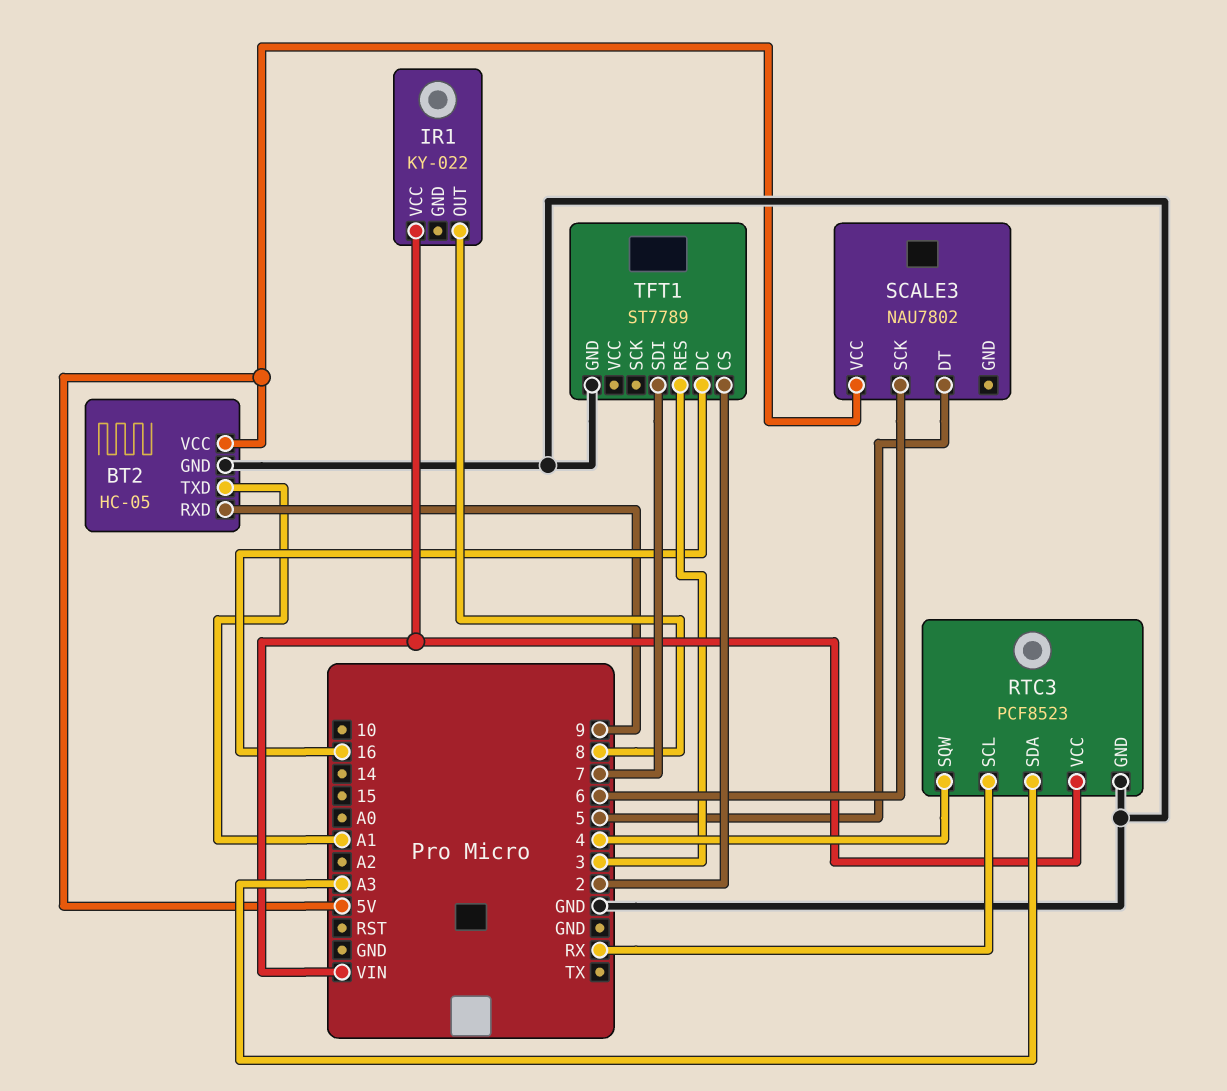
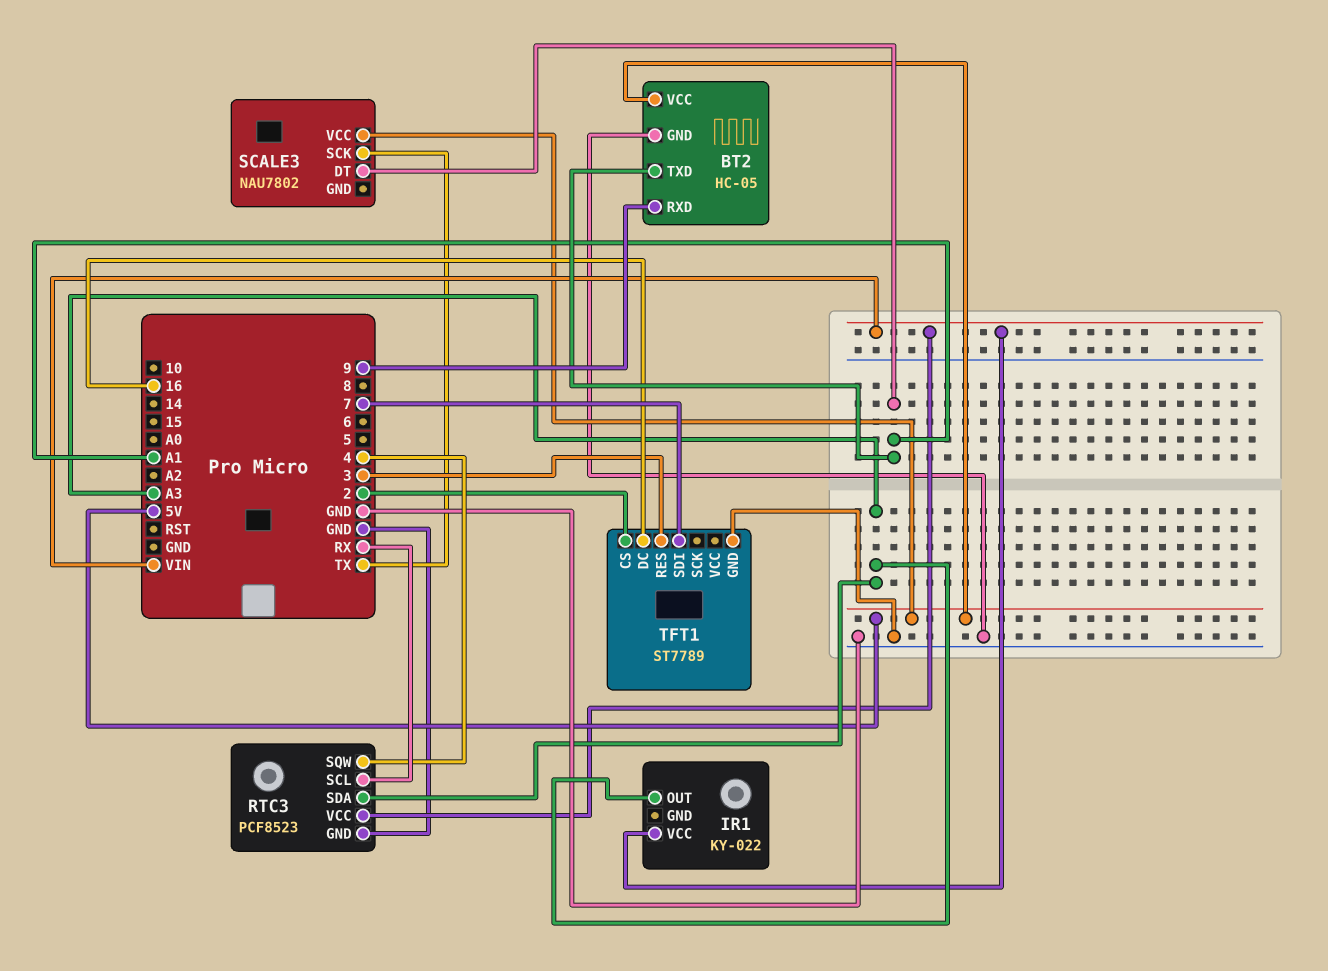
IR1 pin OUT: 8 -> A3
SCALE3 pin DT: 5 -> A1
SCALE3 pin SCK: 6 -> TX

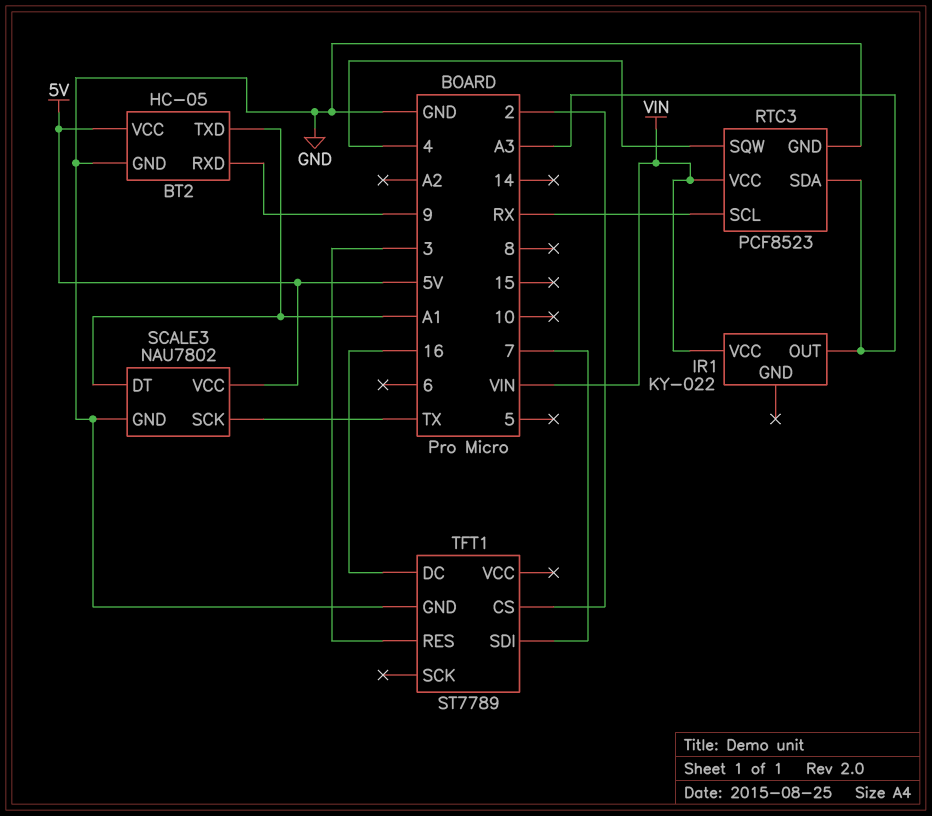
SCALE3 pin GND: none -> GND

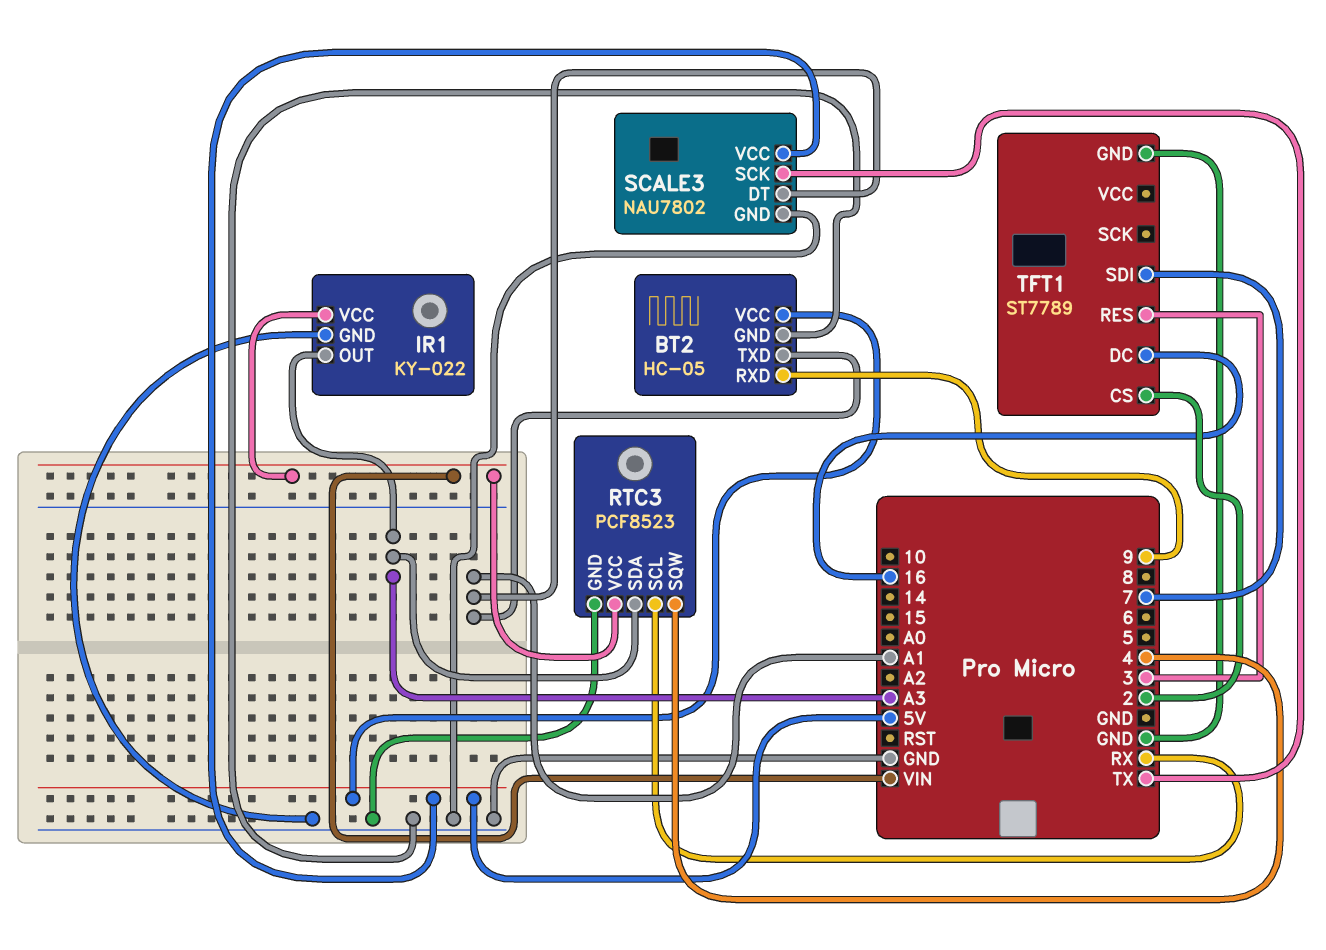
IR1 pin GND: none -> GND

